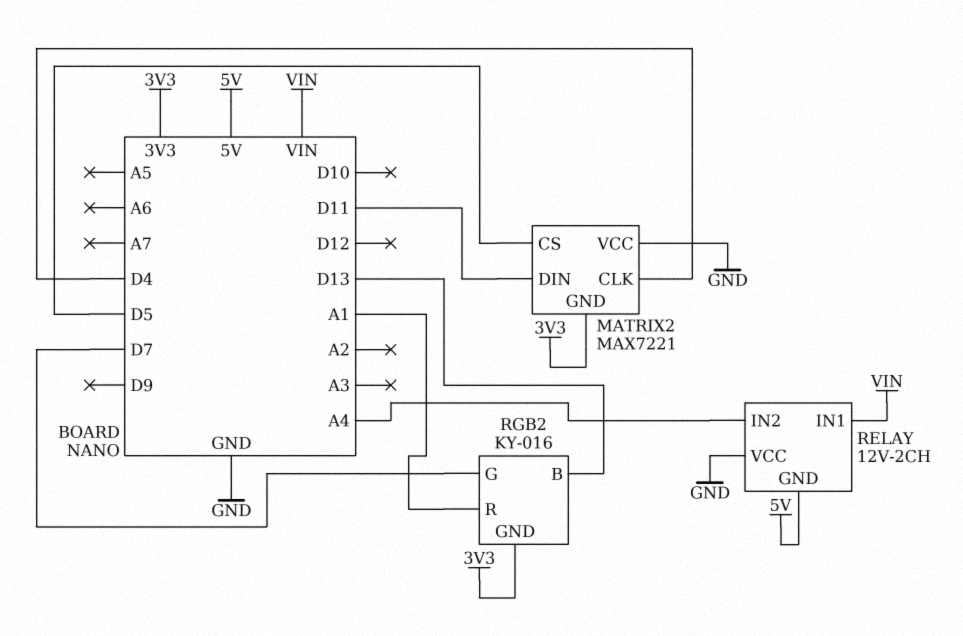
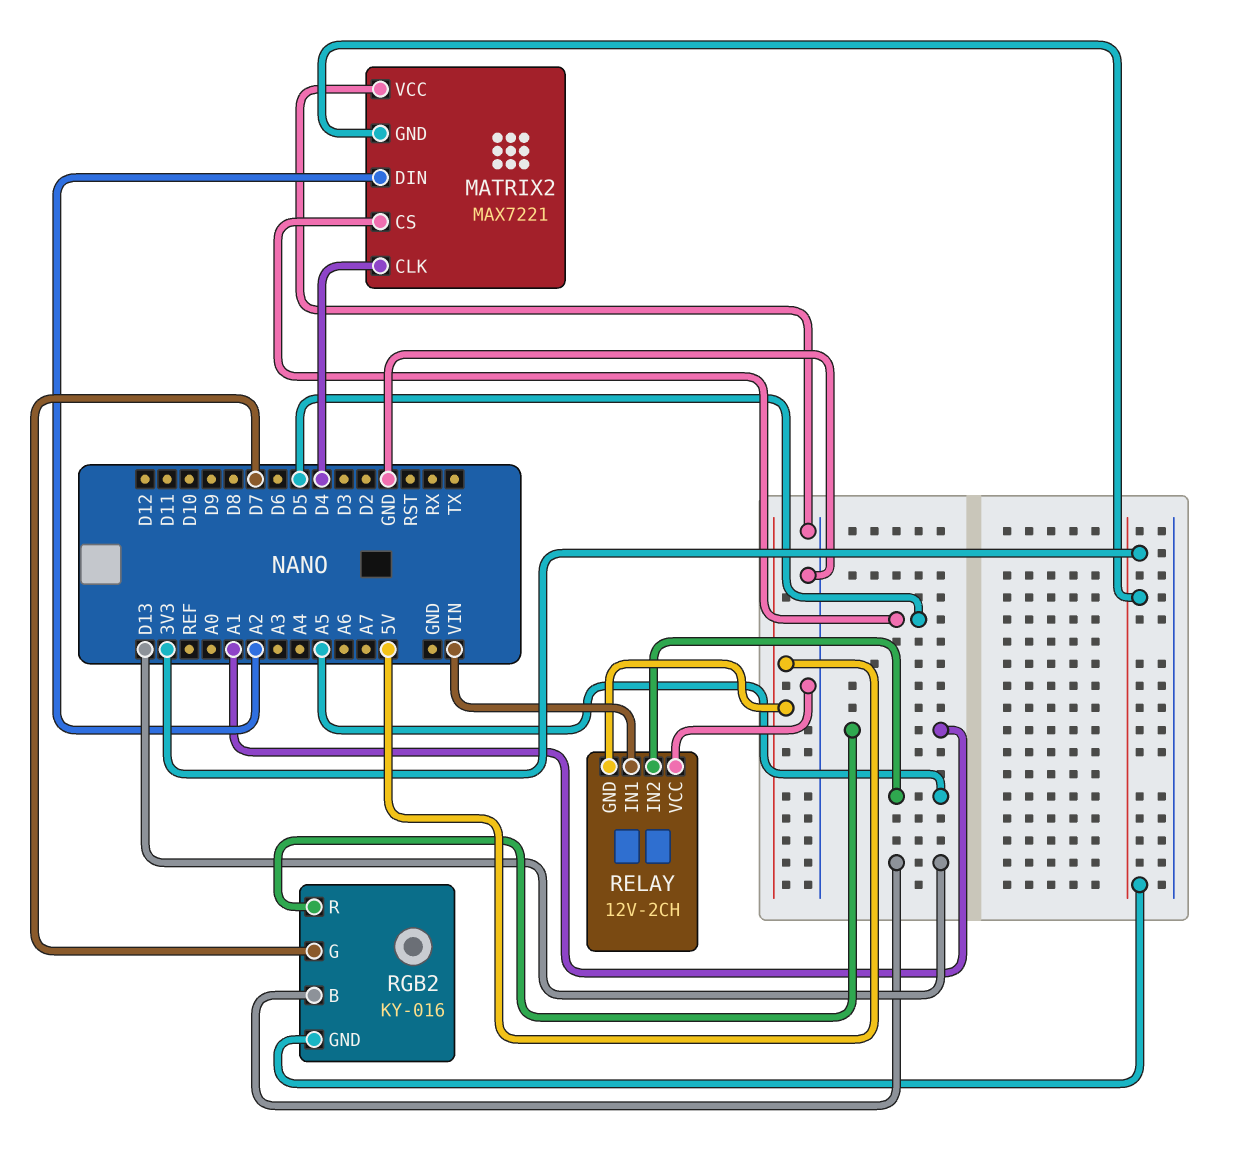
MATRIX2 pin DIN: D11 -> A2
RELAY pin IN2: A4 -> A5

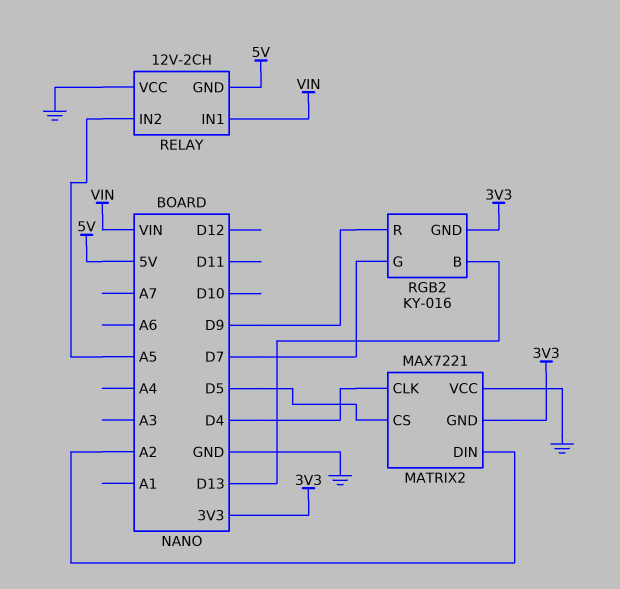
RGB2 pin R: A1 -> D9

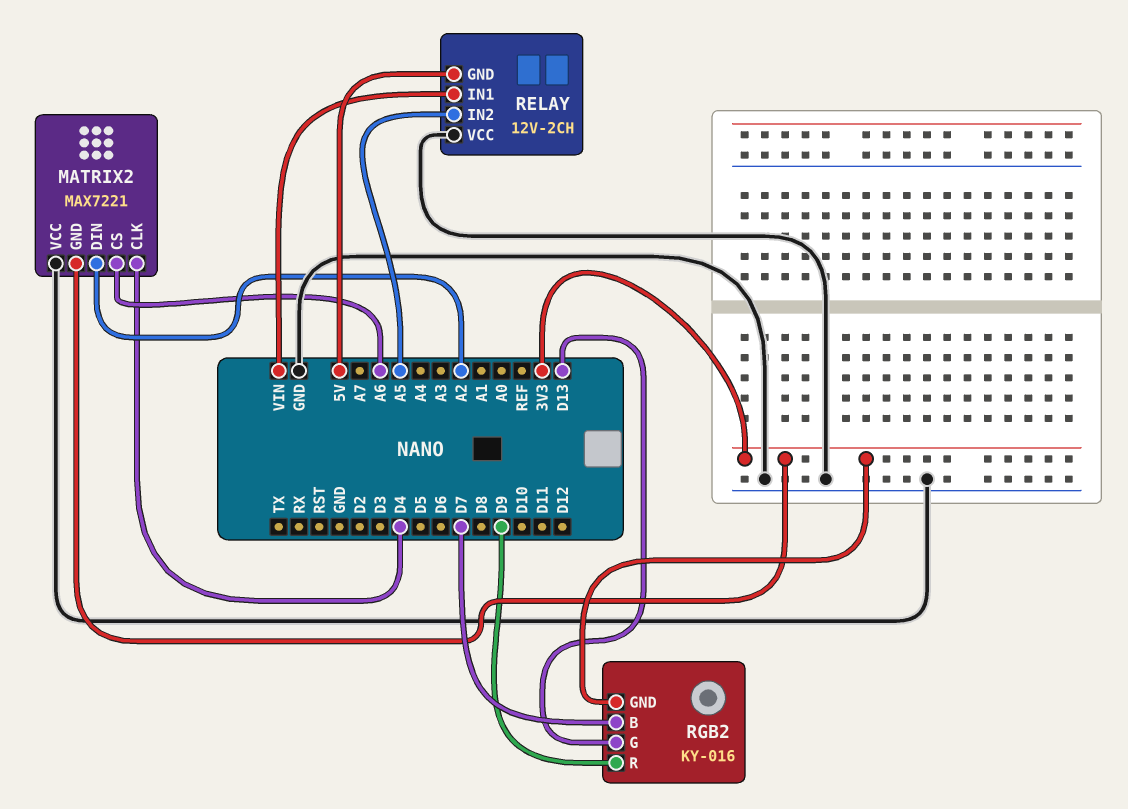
MATRIX2 pin CS: D5 -> A6
RGB2 pin B: D13 -> D7
RGB2 pin G: D7 -> D13

